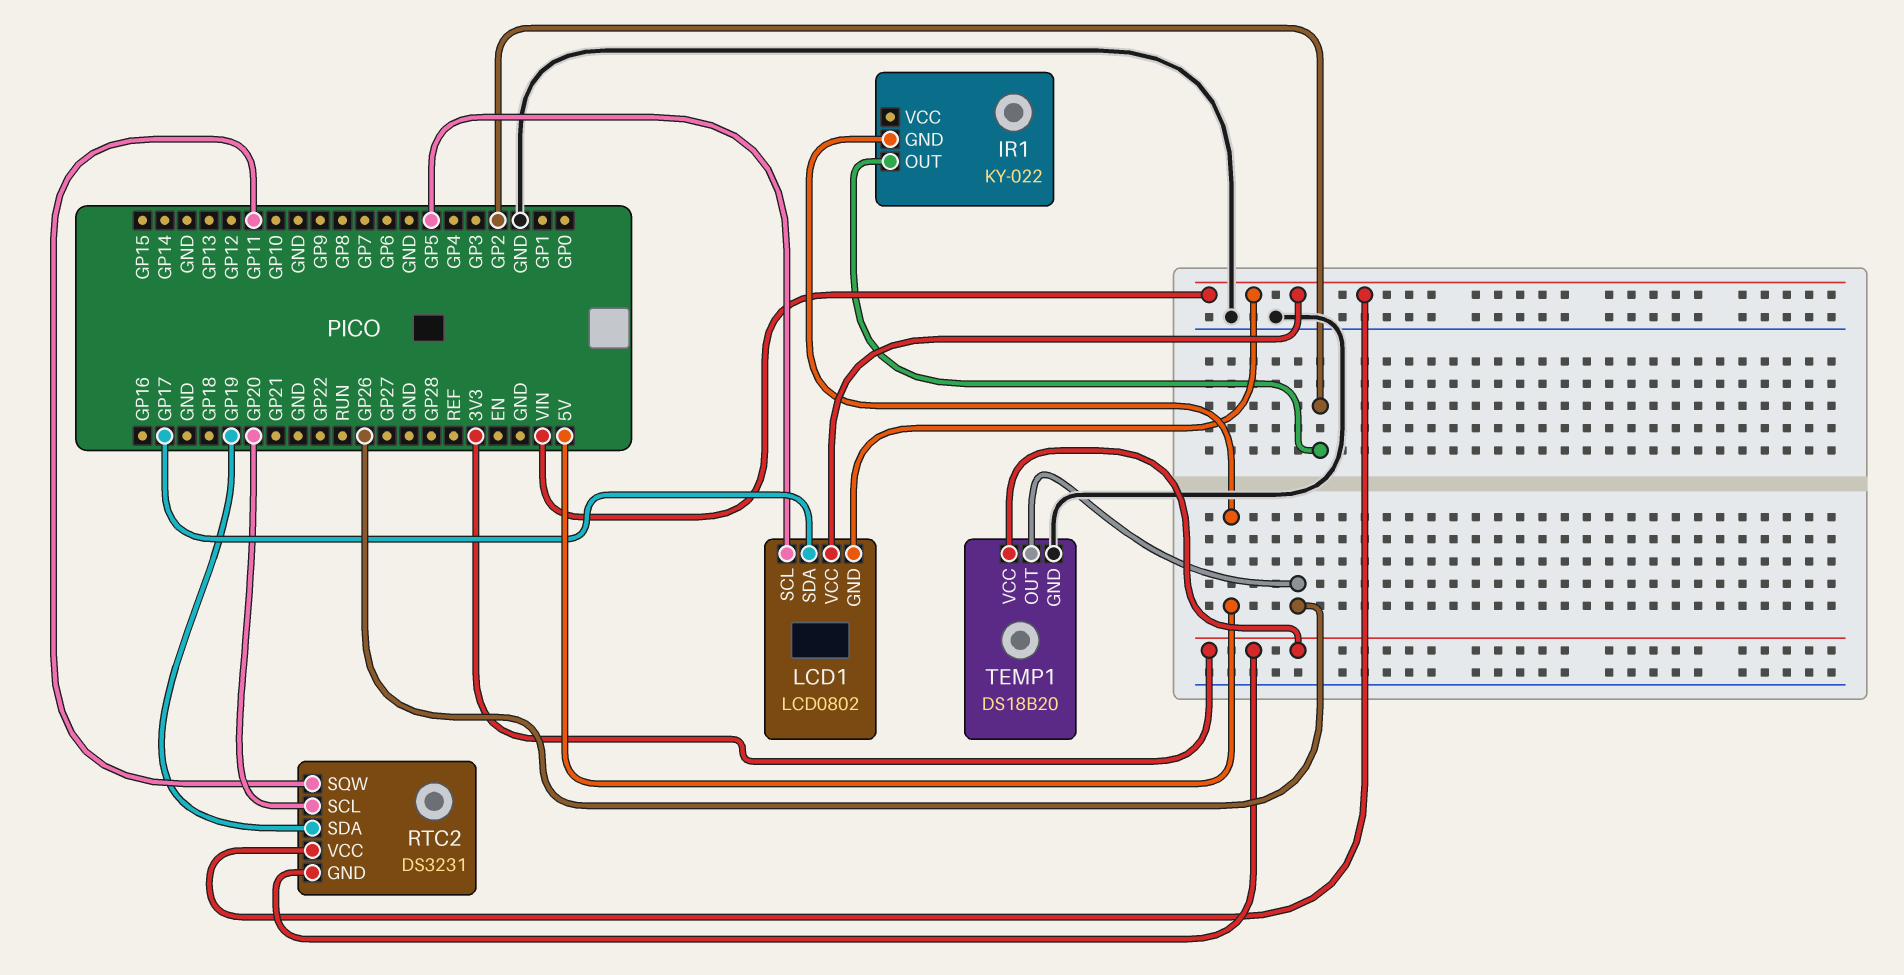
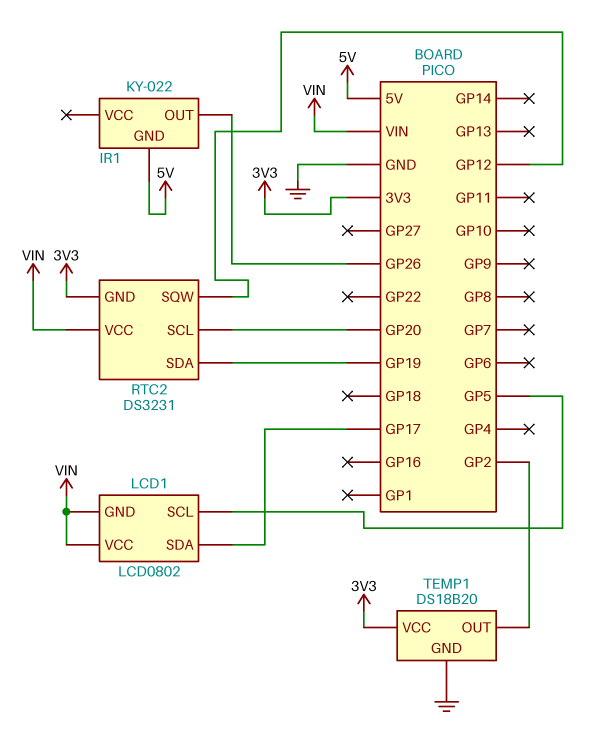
IR1 pin OUT: GP2 -> GP26
RTC2 pin SQW: GP11 -> GP12
TEMP1 pin OUT: GP26 -> GP2

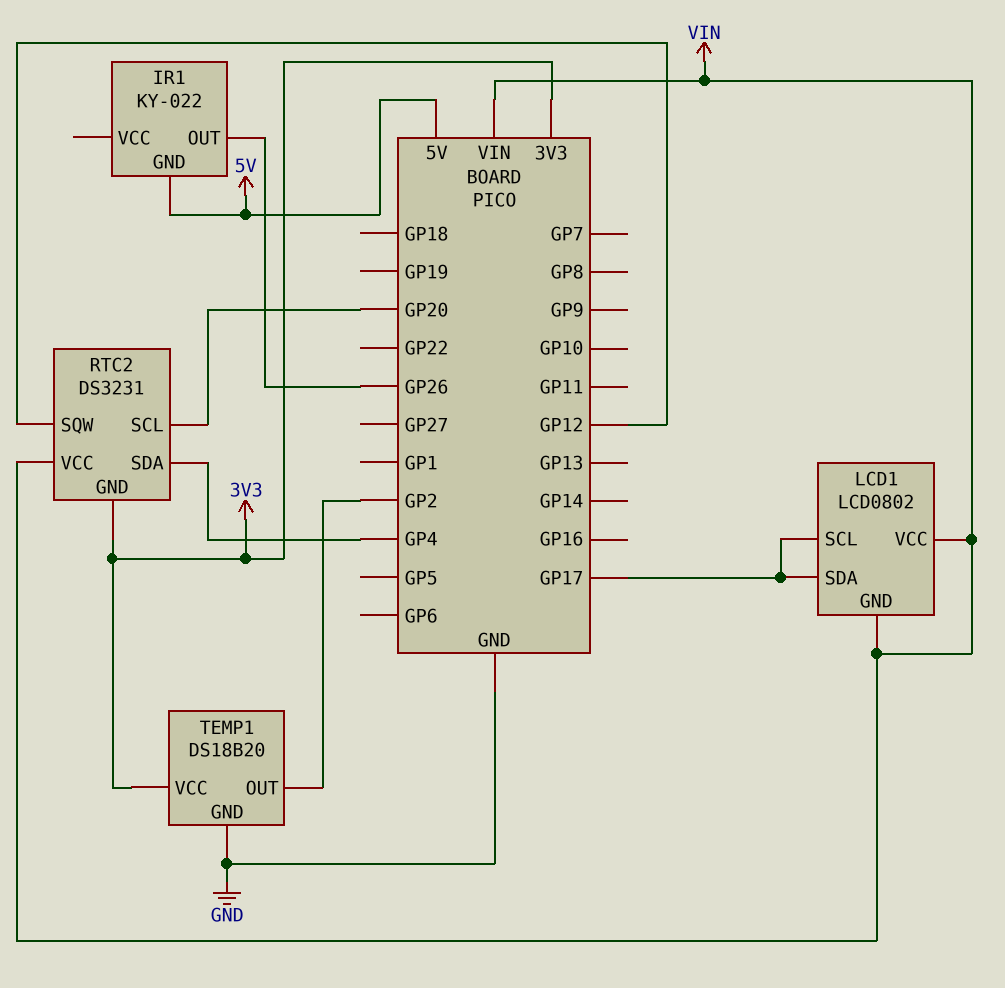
LCD1 pin SCL: GP5 -> GP17
RTC2 pin SDA: GP19 -> GP4

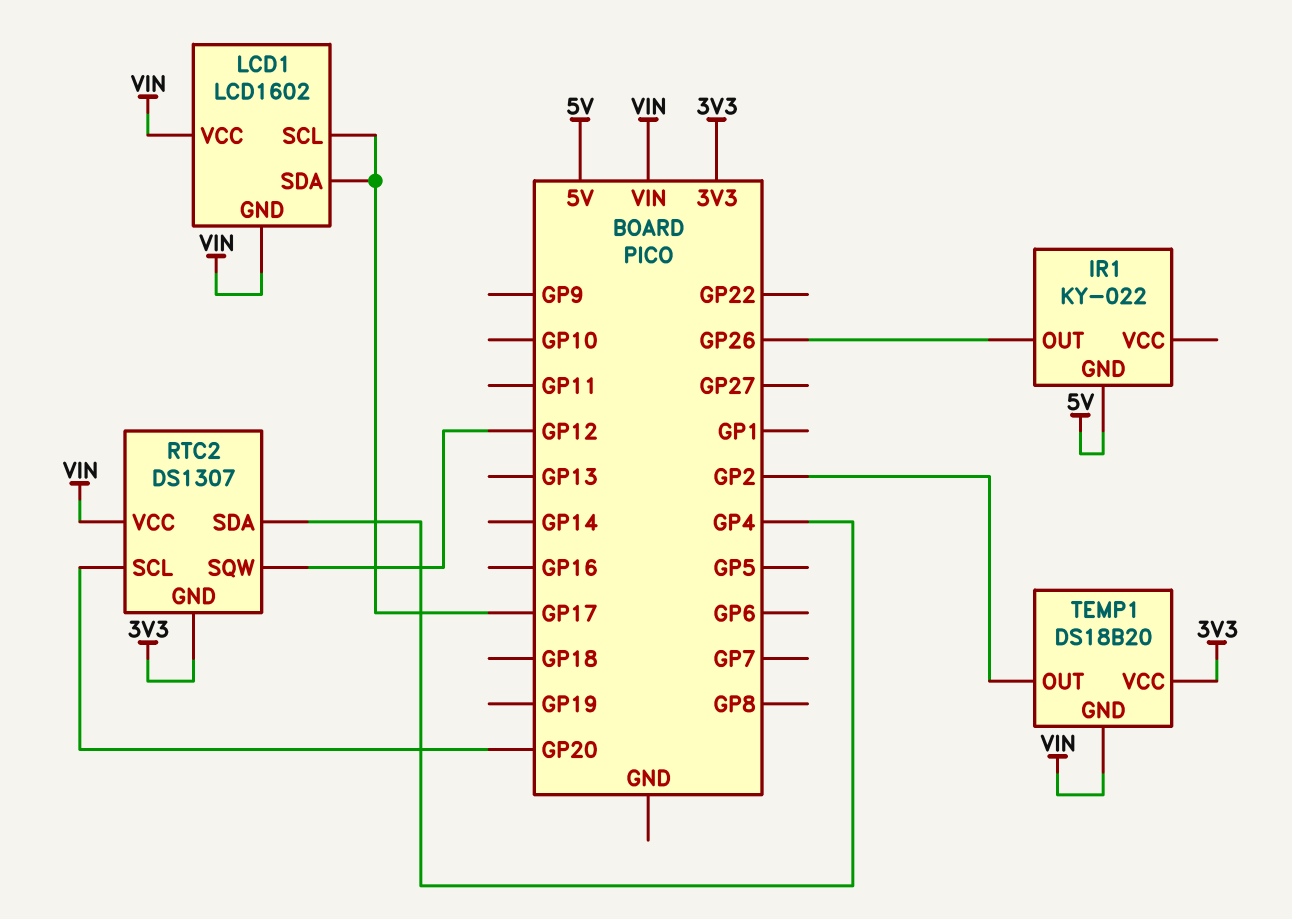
LCD1: LCD0802 -> LCD1602
RTC2: DS3231 -> DS1307
TEMP1 pin GND: GND -> VIN

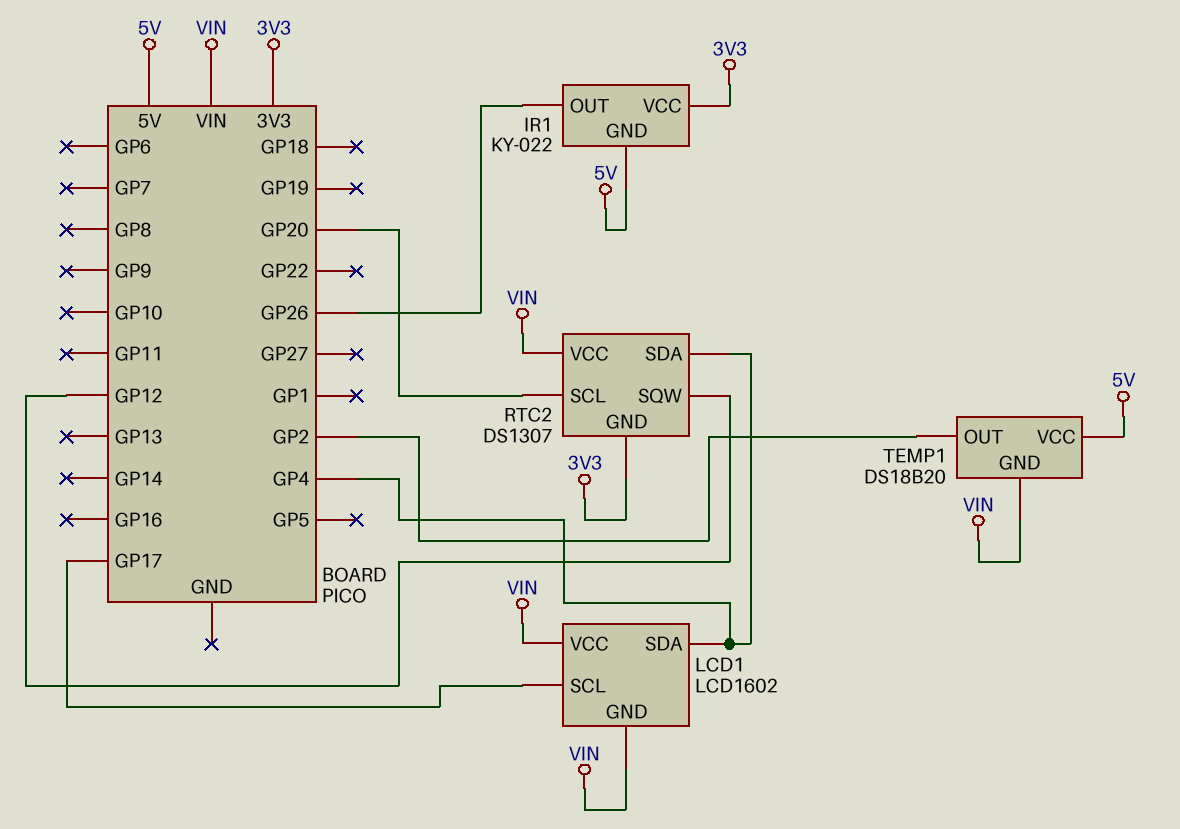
IR1 pin VCC: none -> 3V3
LCD1 pin SDA: GP17 -> GP4
TEMP1 pin VCC: 3V3 -> 5V

